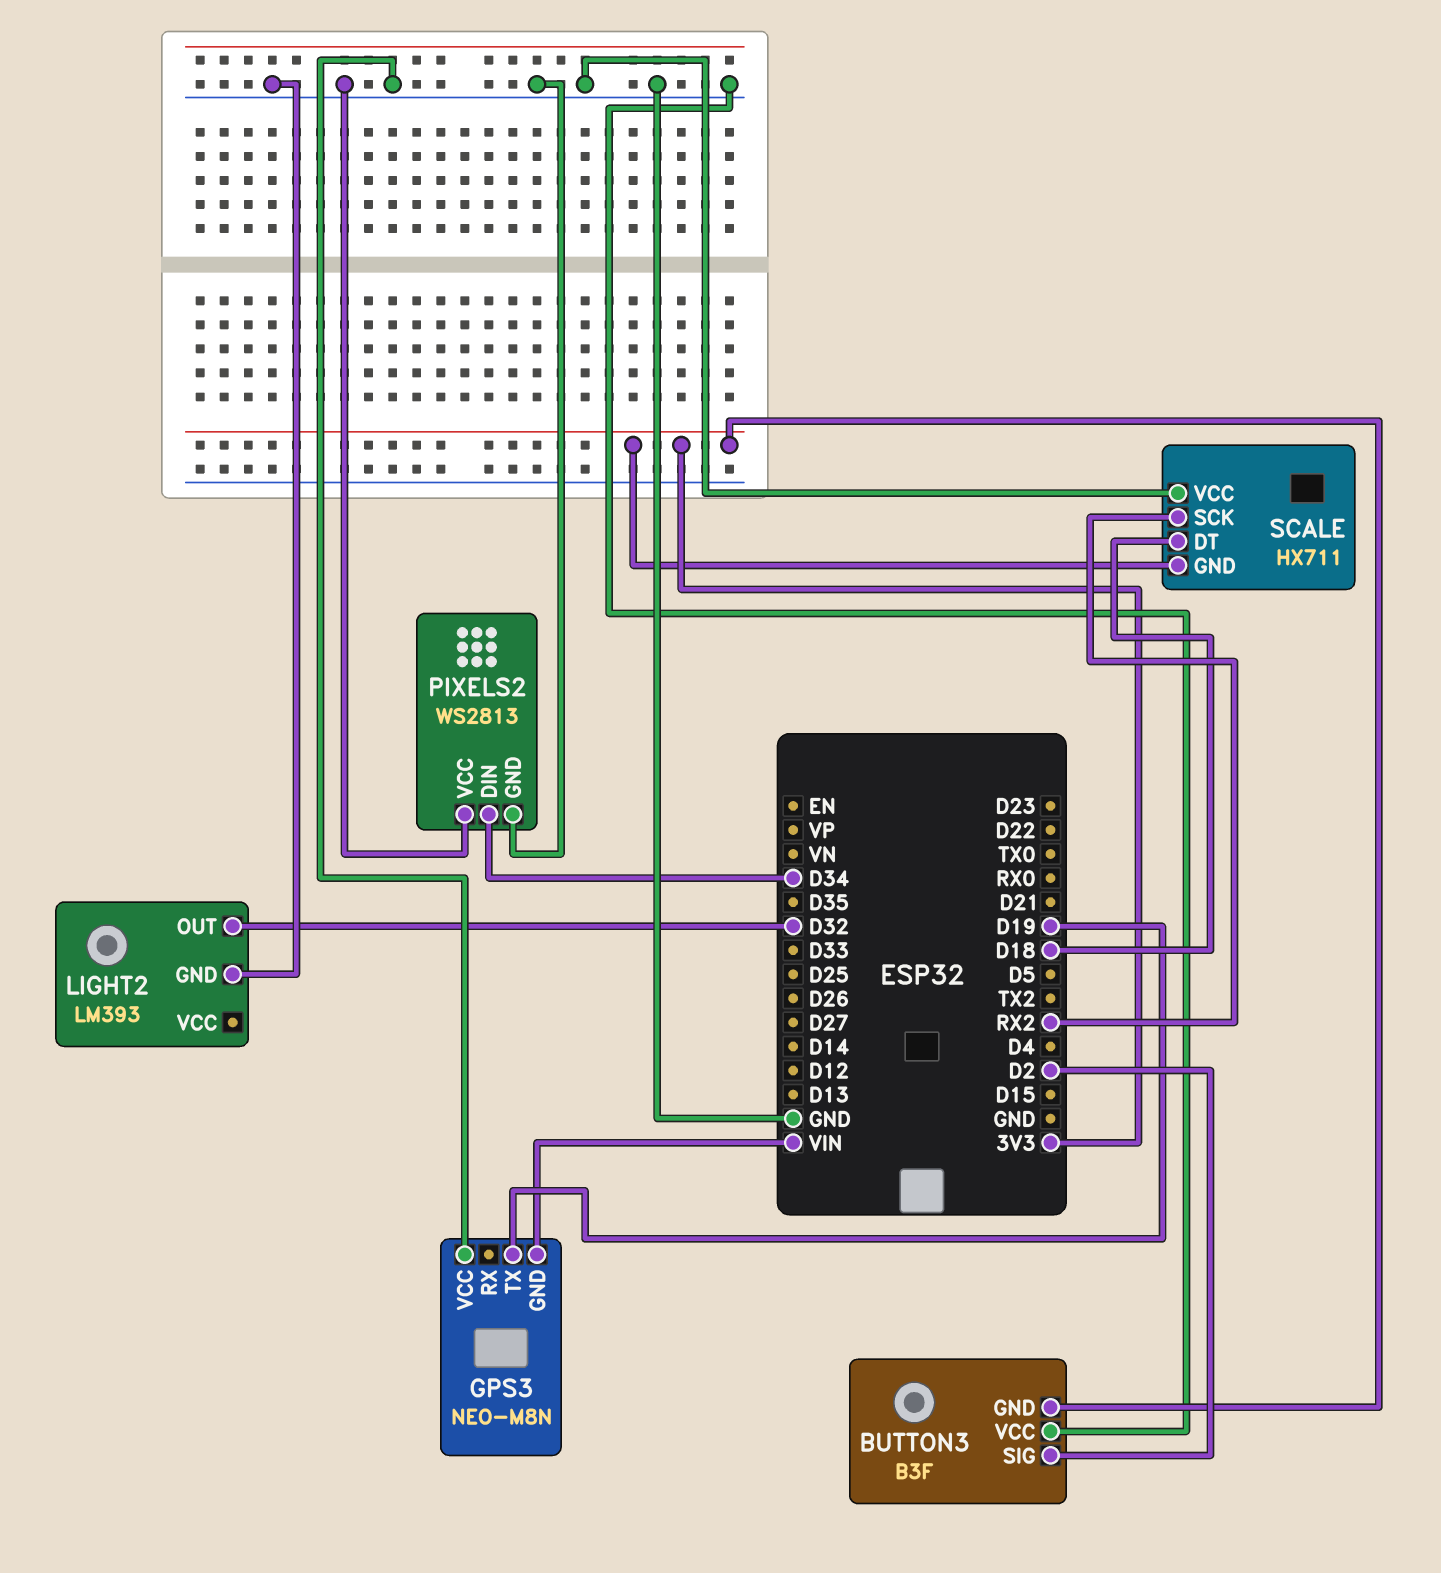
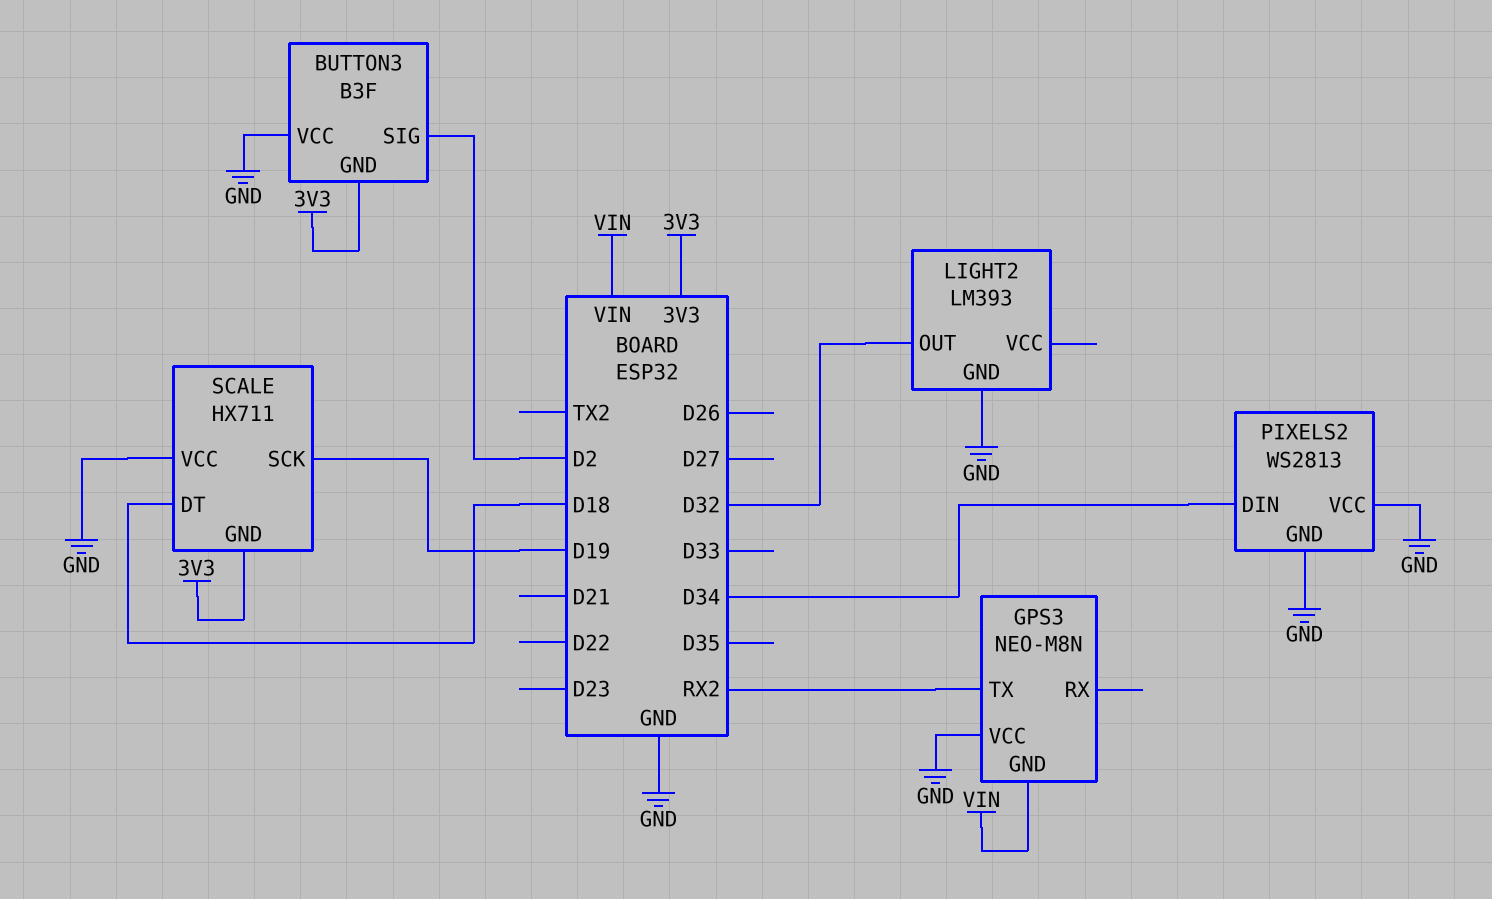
GPS3 pin TX: D19 -> RX2
SCALE pin SCK: RX2 -> D19

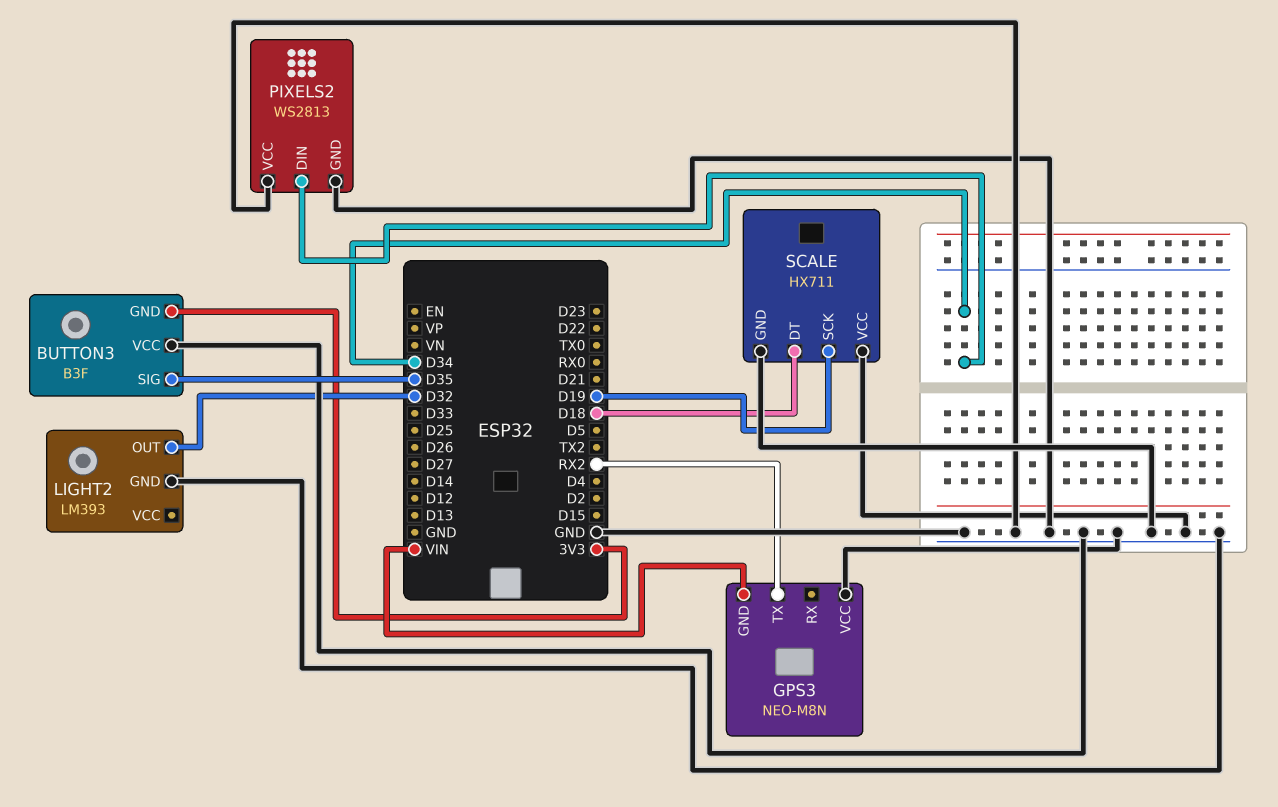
BUTTON3 pin SIG: D2 -> D35
SCALE pin GND: 3V3 -> GND

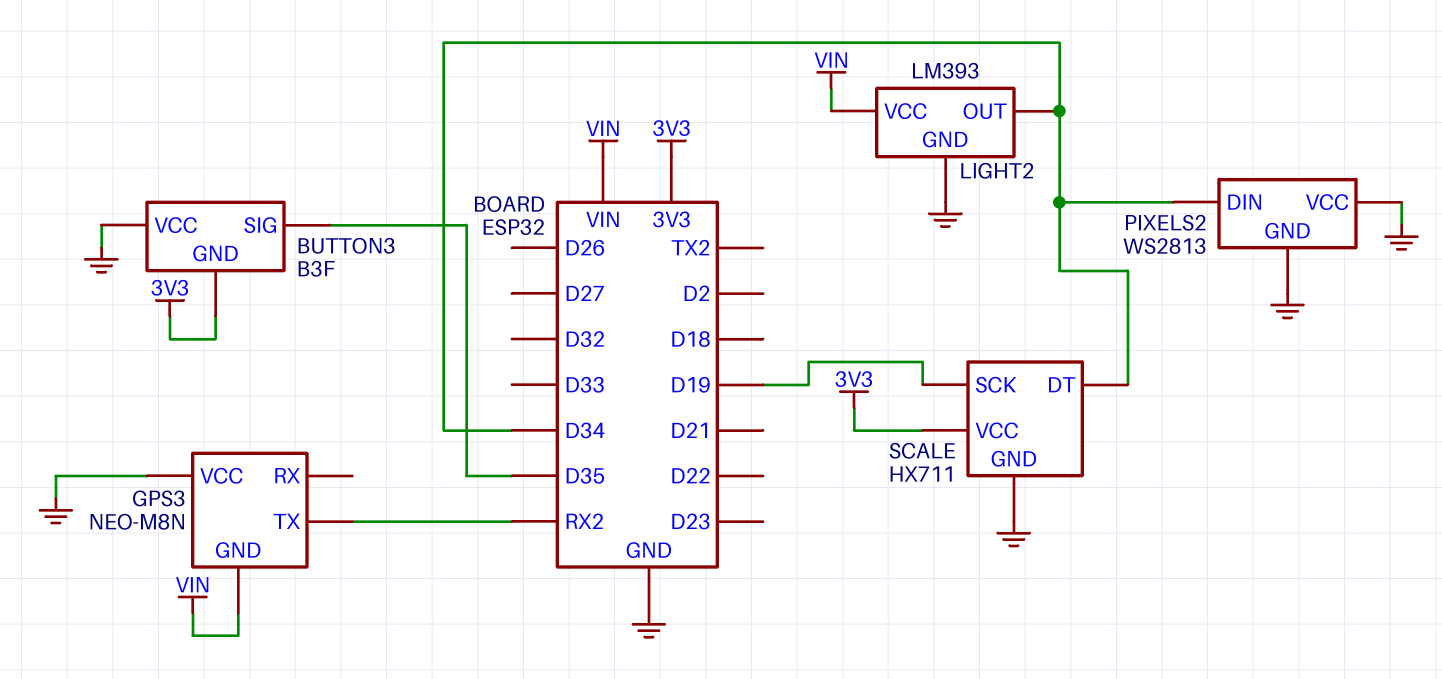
LIGHT2 pin OUT: D32 -> D34
LIGHT2 pin VCC: none -> VIN
SCALE pin DT: D18 -> D34
SCALE pin VCC: GND -> 3V3

